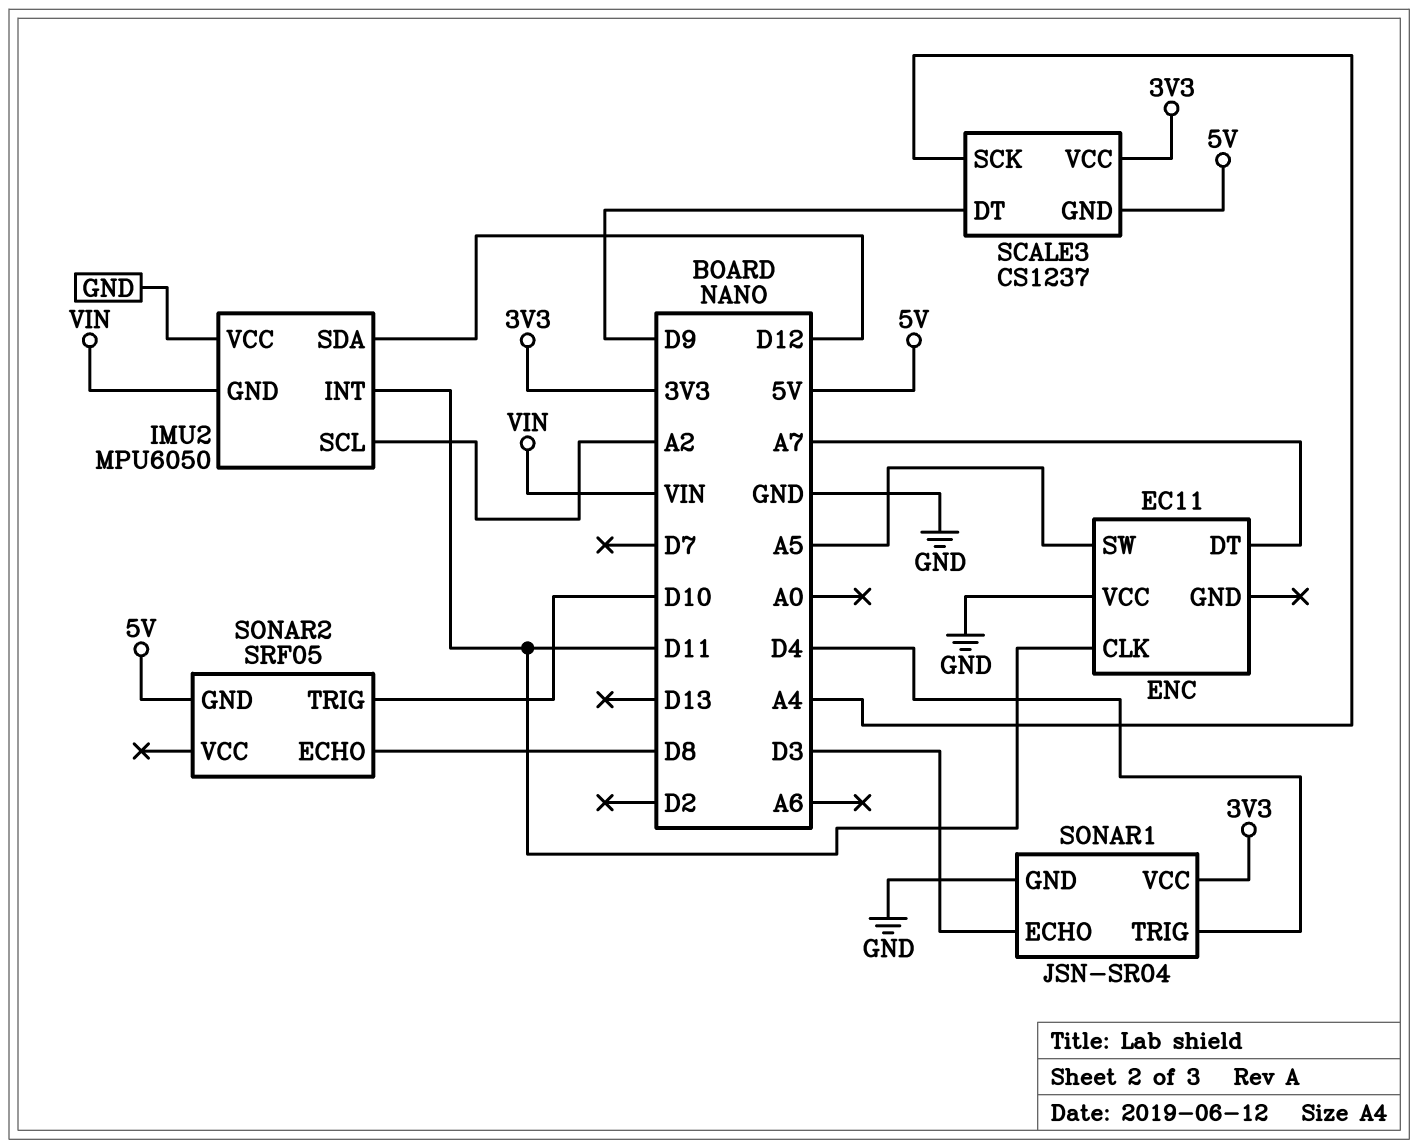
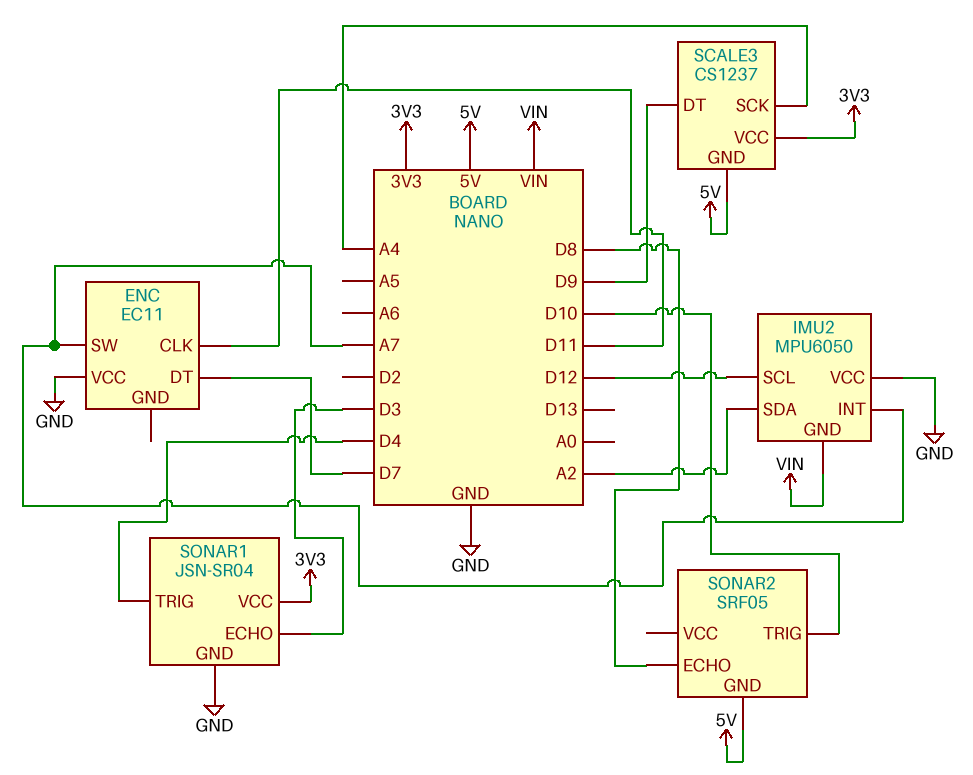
ENC pin DT: A7 -> D7
ENC pin SW: A5 -> A7
IMU2 pin INT: D11 -> A7
IMU2 pin SCL: A2 -> D12
IMU2 pin SDA: D12 -> A2

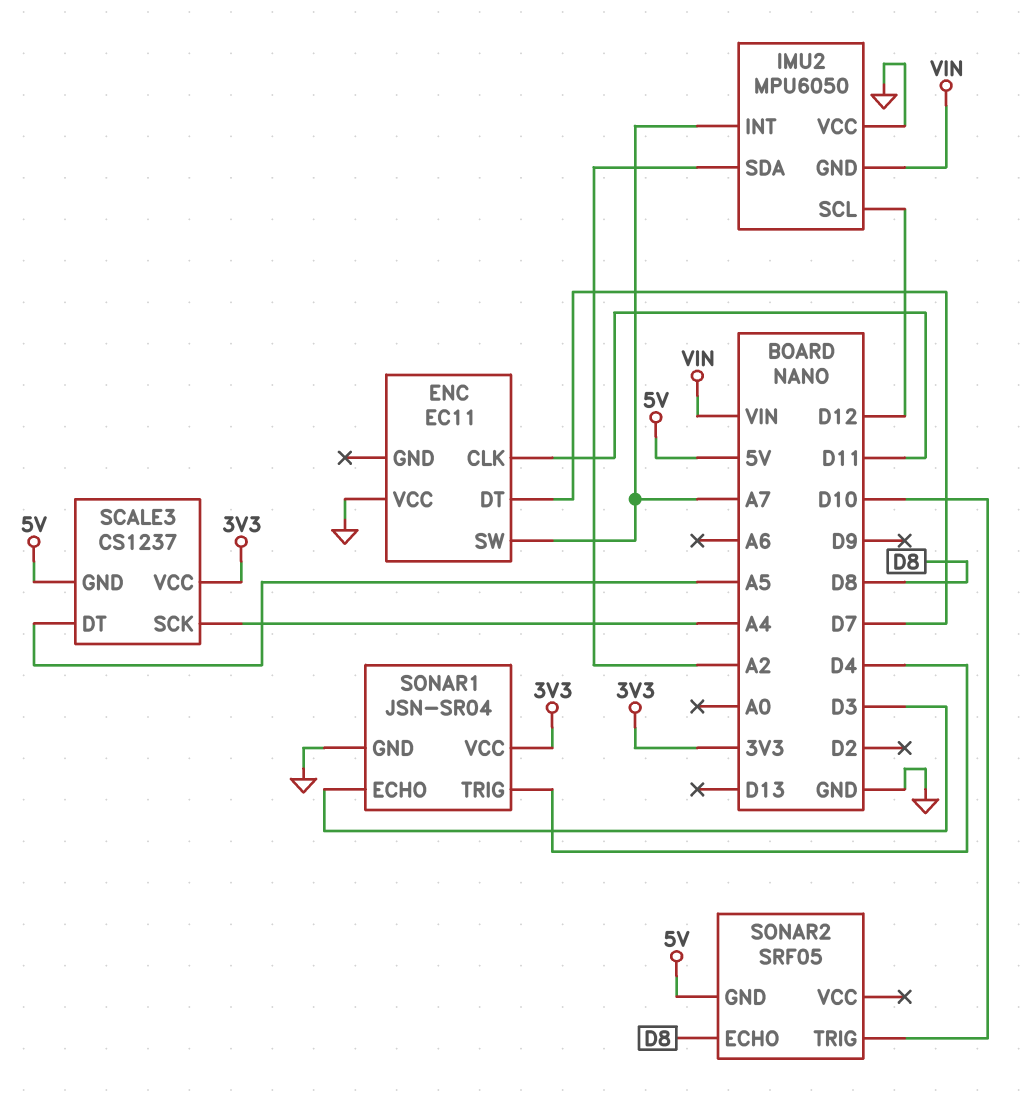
SCALE3 pin DT: D9 -> A5

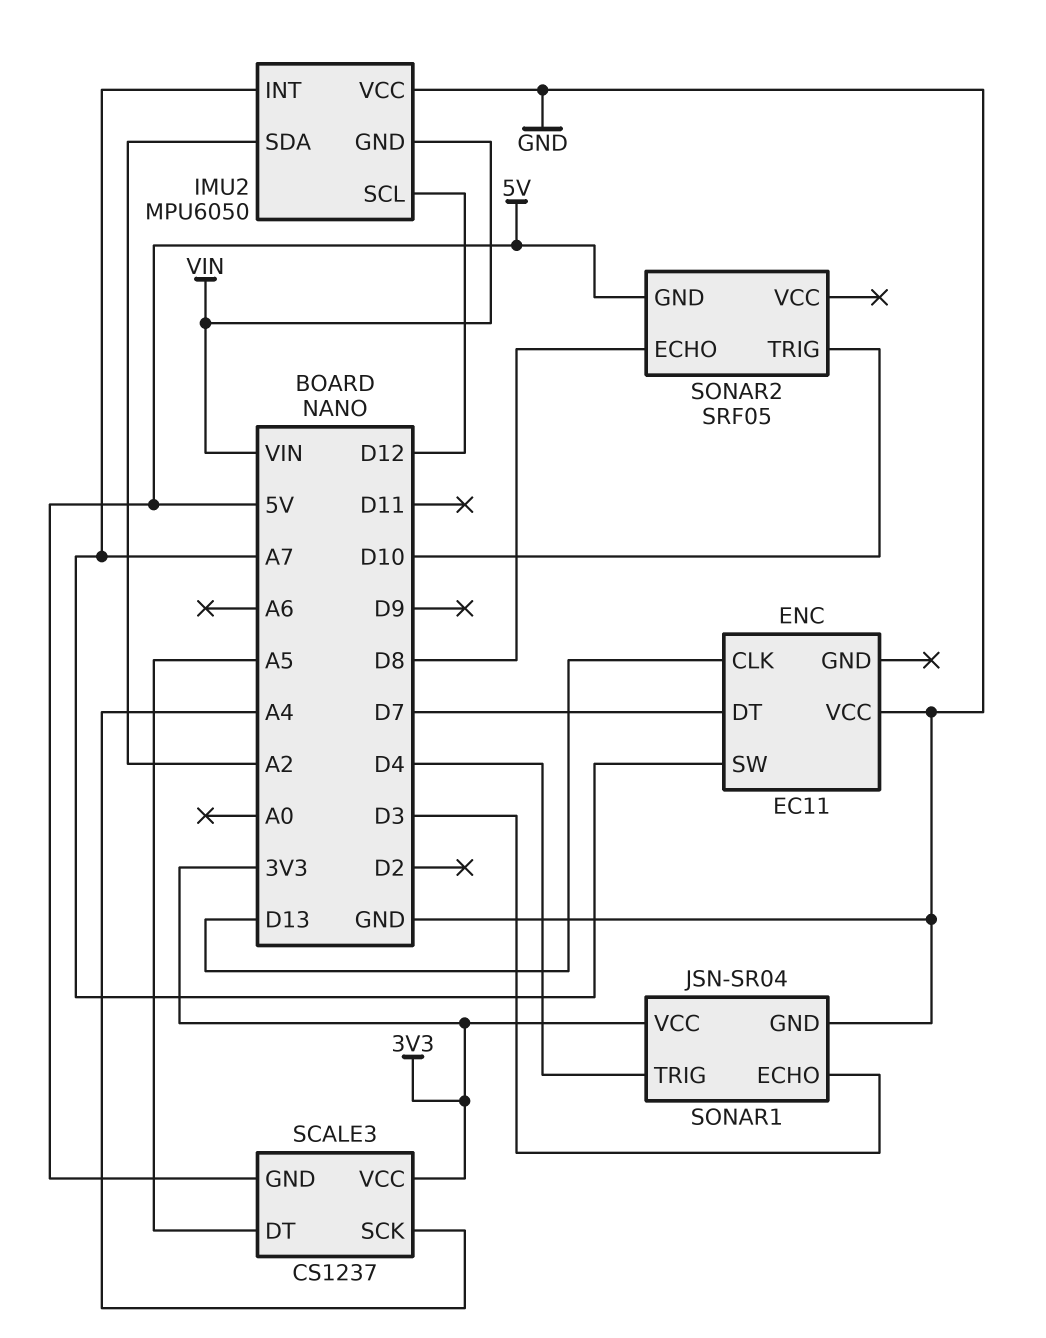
ENC pin CLK: D11 -> D13

